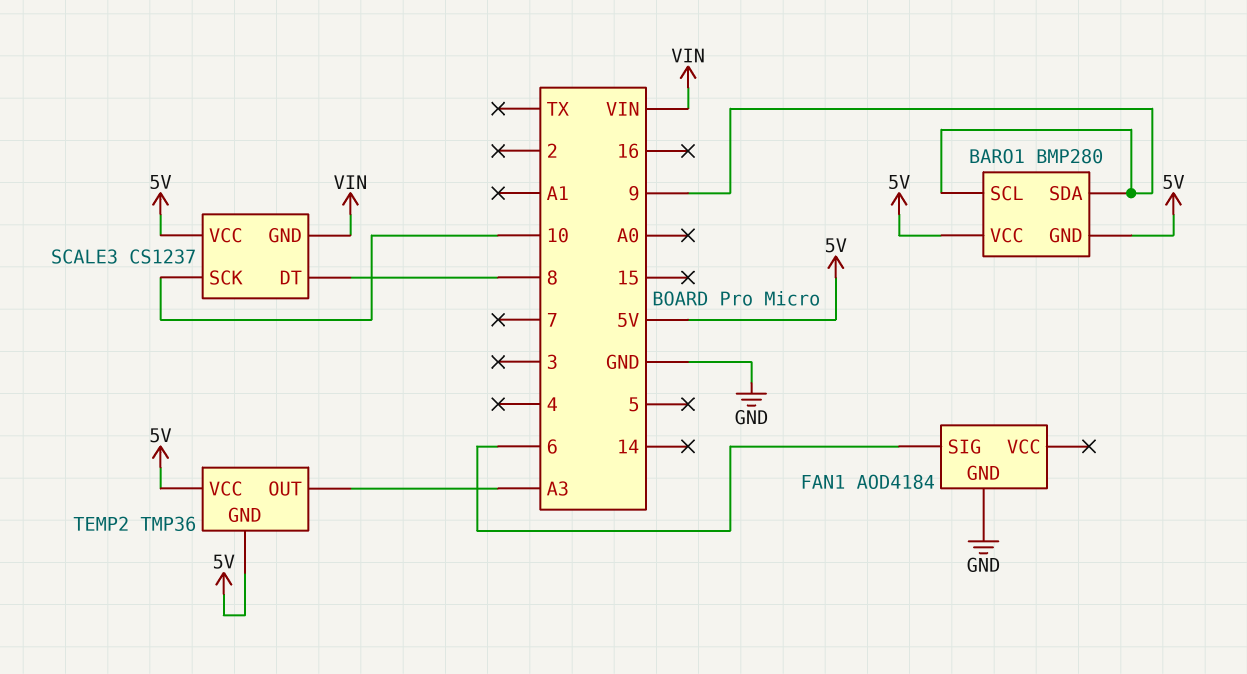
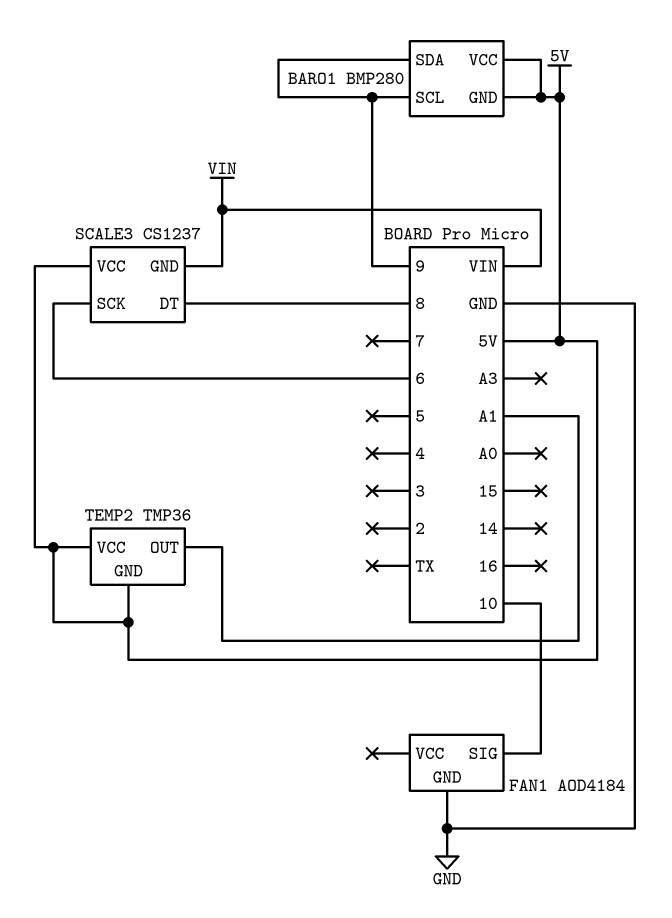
FAN1 pin SIG: 6 -> 10
SCALE3 pin SCK: 10 -> 6
TEMP2 pin OUT: A3 -> A1

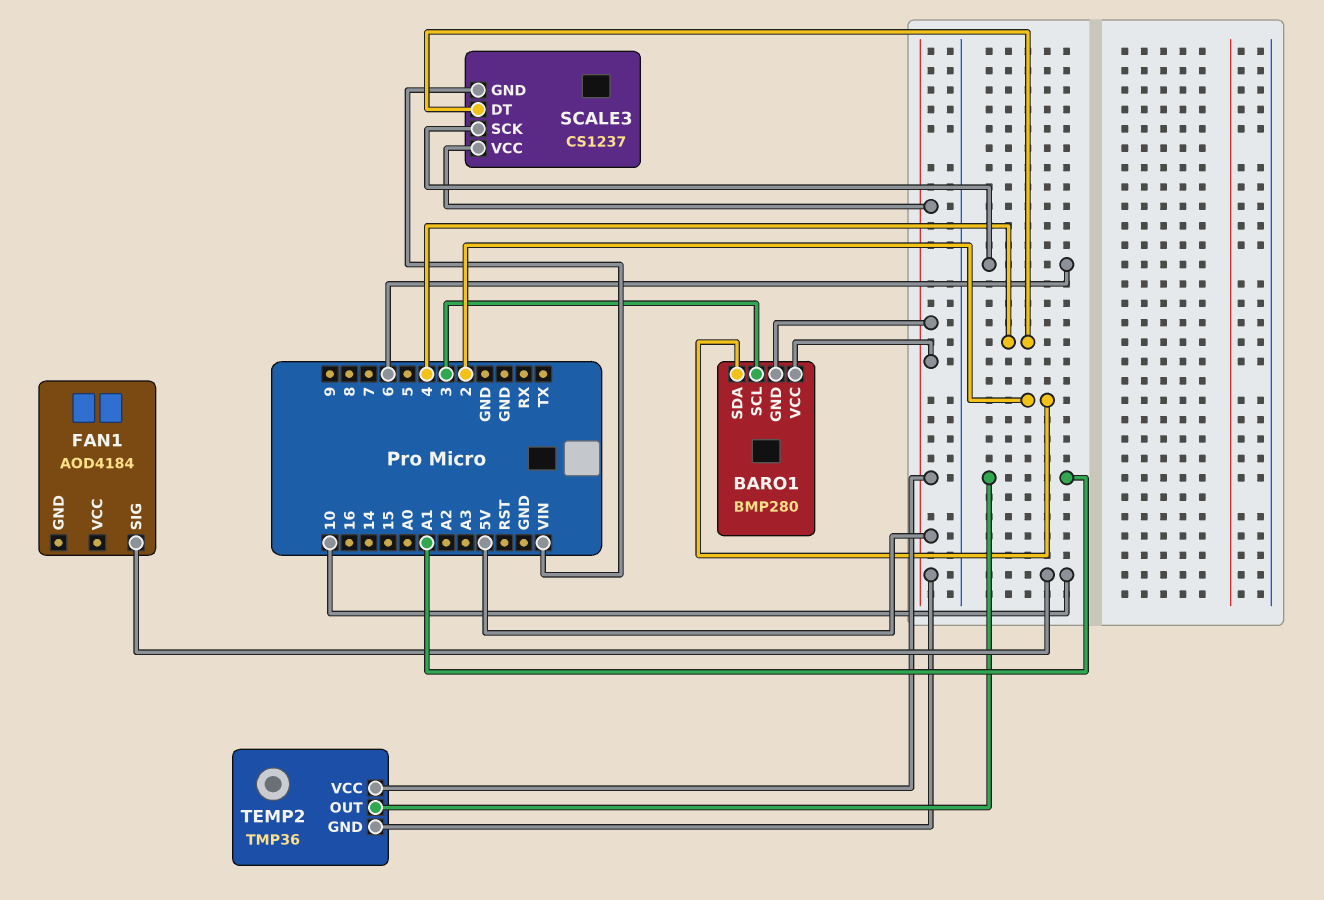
BARO1 pin SCL: 9 -> 3
BARO1 pin SDA: 9 -> 2
FAN1 pin GND: GND -> none
SCALE3 pin DT: 8 -> 4

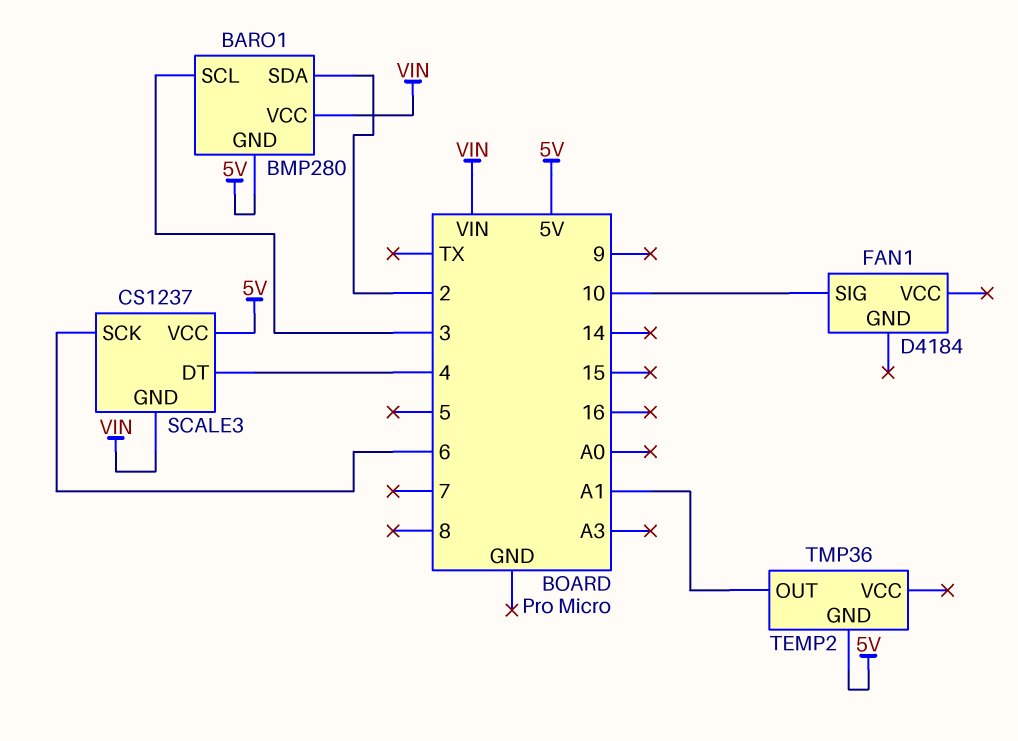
BARO1 pin VCC: 5V -> VIN
FAN1: AOD4184 -> D4184
TEMP2 pin VCC: 5V -> none

